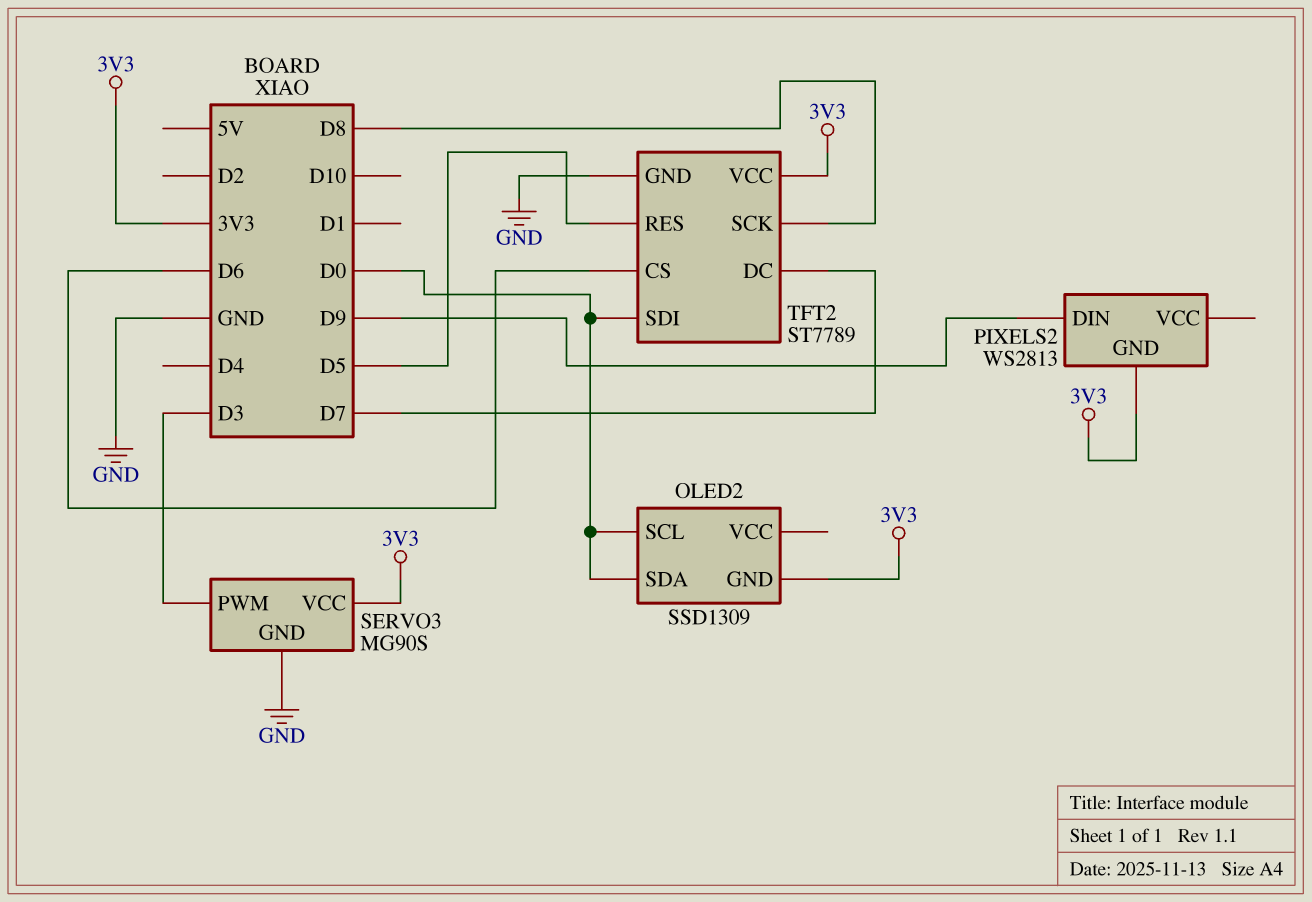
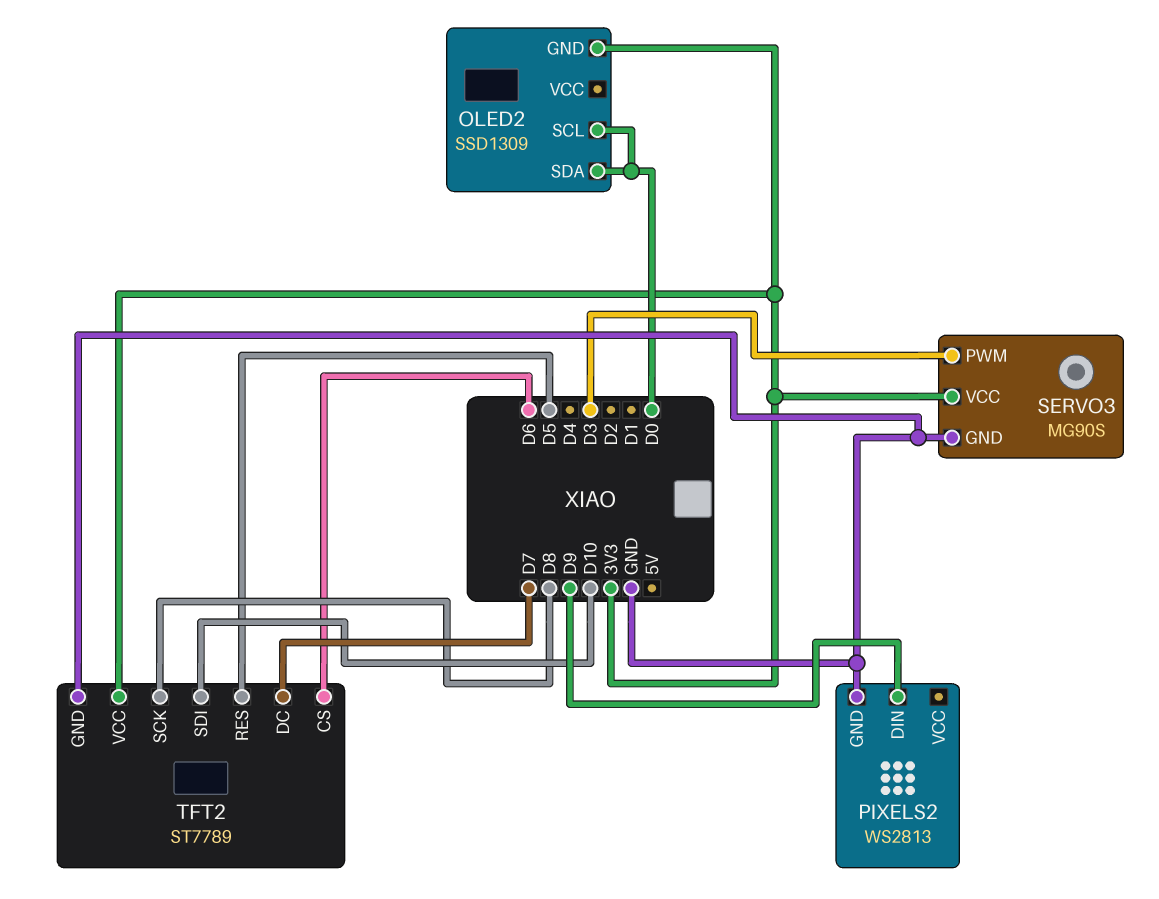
PIXELS2 pin GND: 3V3 -> GND
TFT2 pin SDI: D0 -> D10

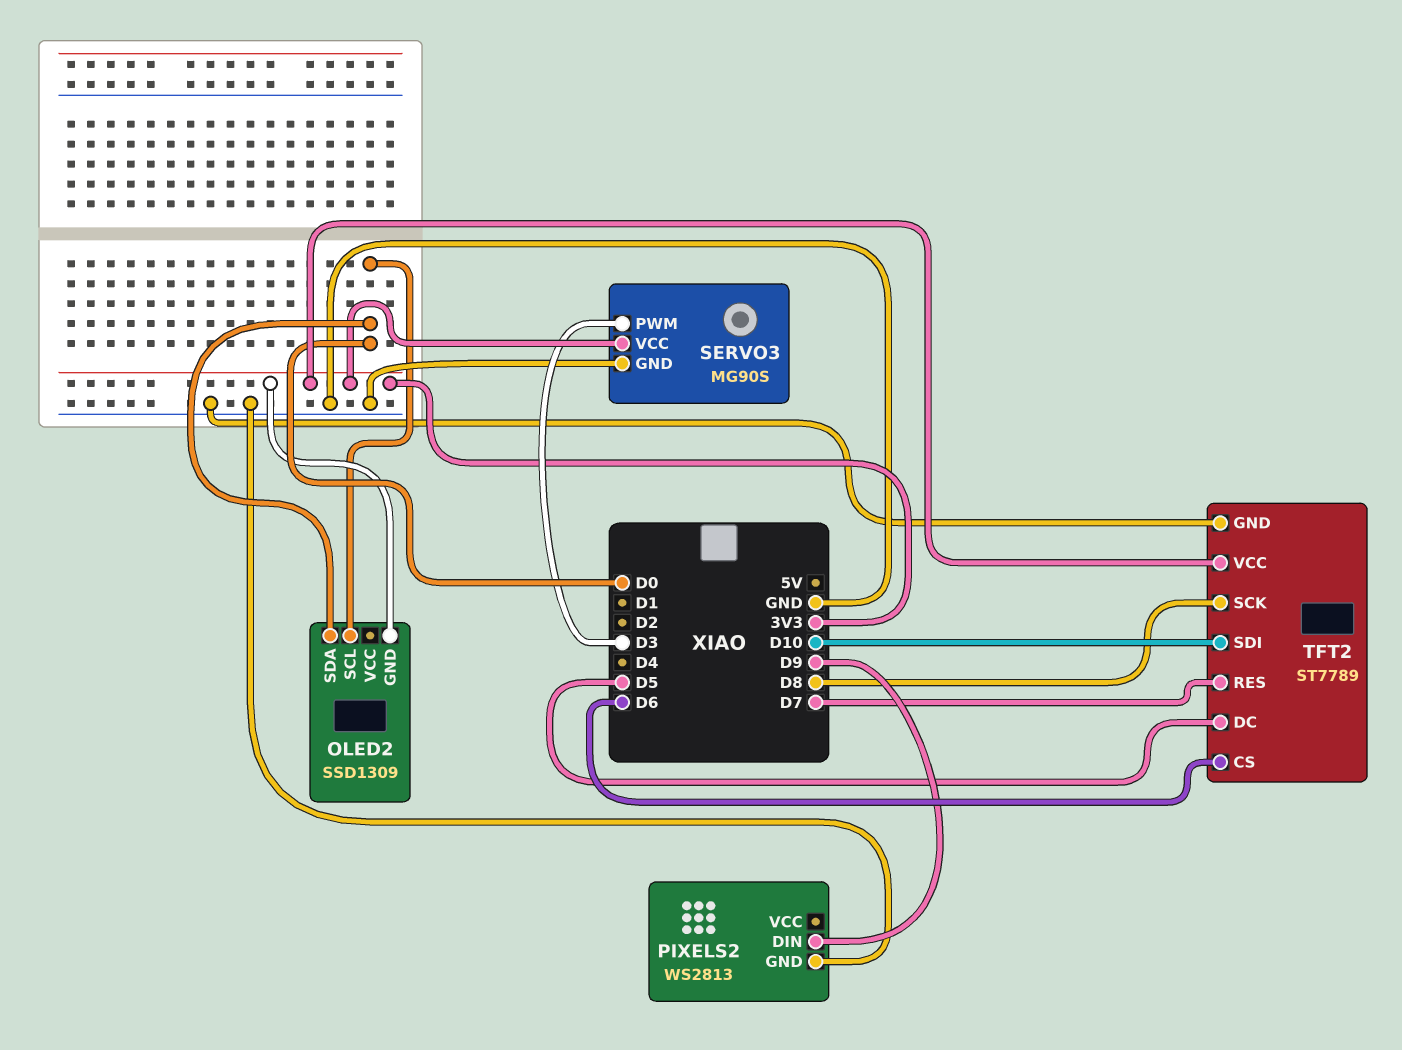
TFT2 pin DC: D7 -> D5
TFT2 pin RES: D5 -> D7

